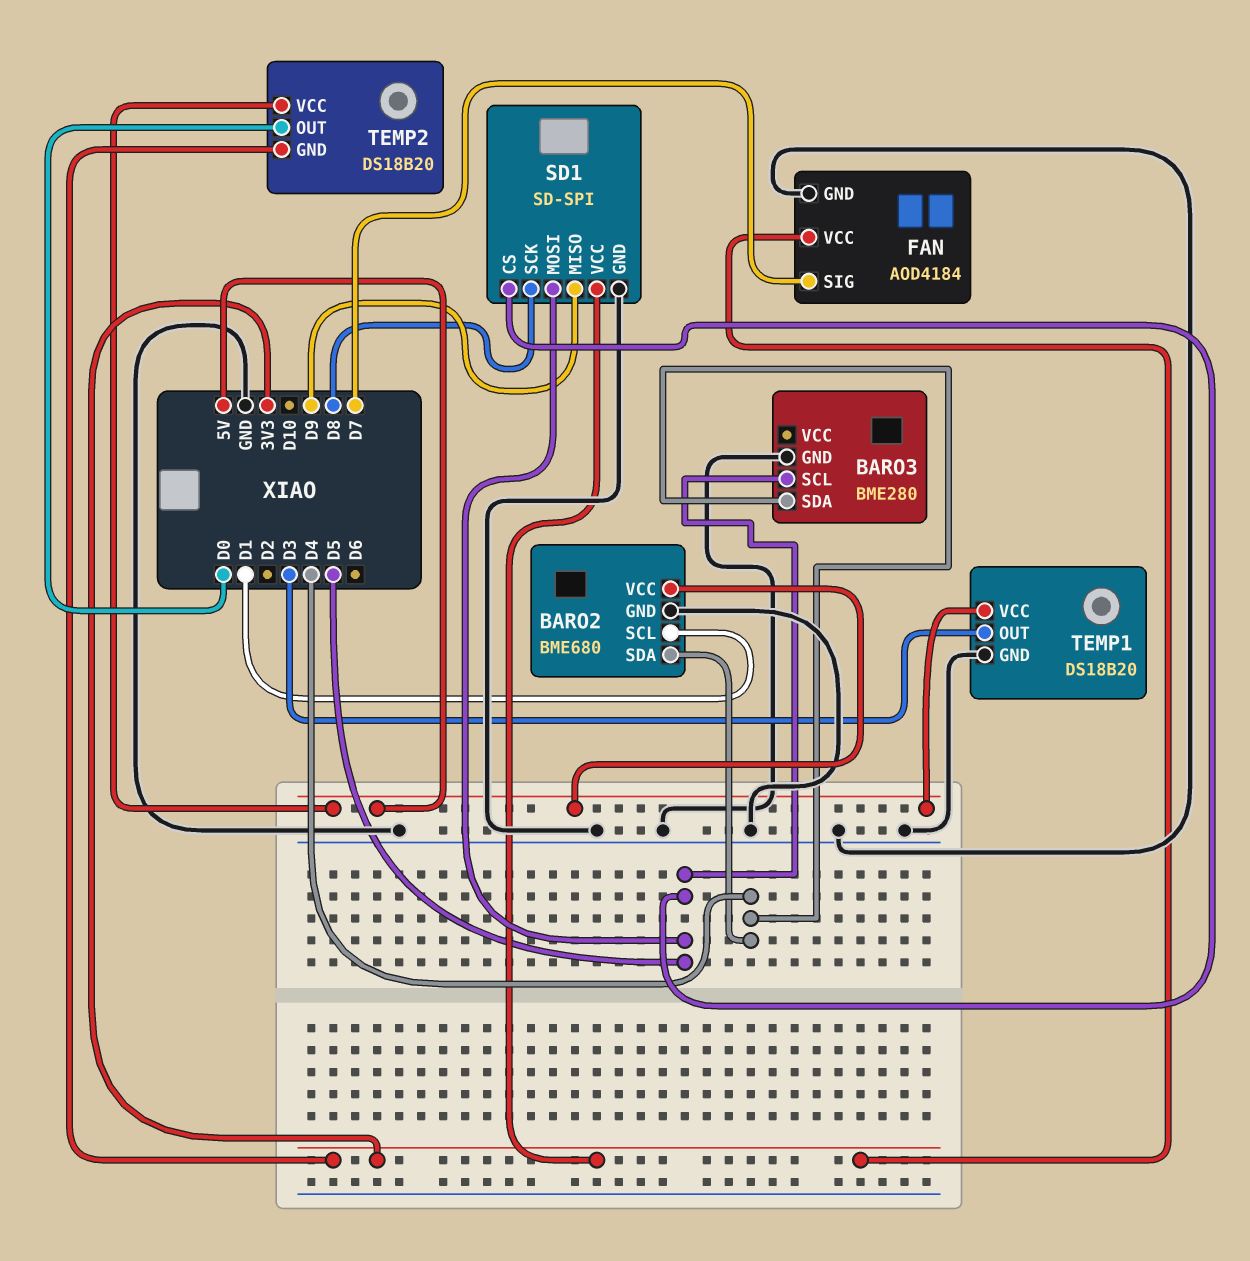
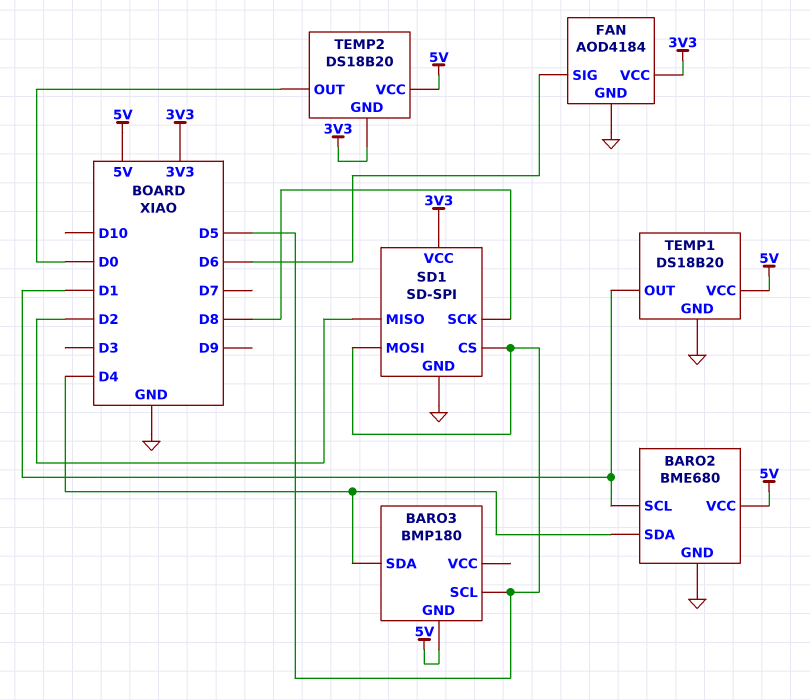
BARO3: BME280 -> BMP180
BARO3 pin GND: GND -> 5V
FAN pin SIG: D7 -> D6
SD1 pin MISO: D9 -> D2
TEMP1 pin OUT: D3 -> D1

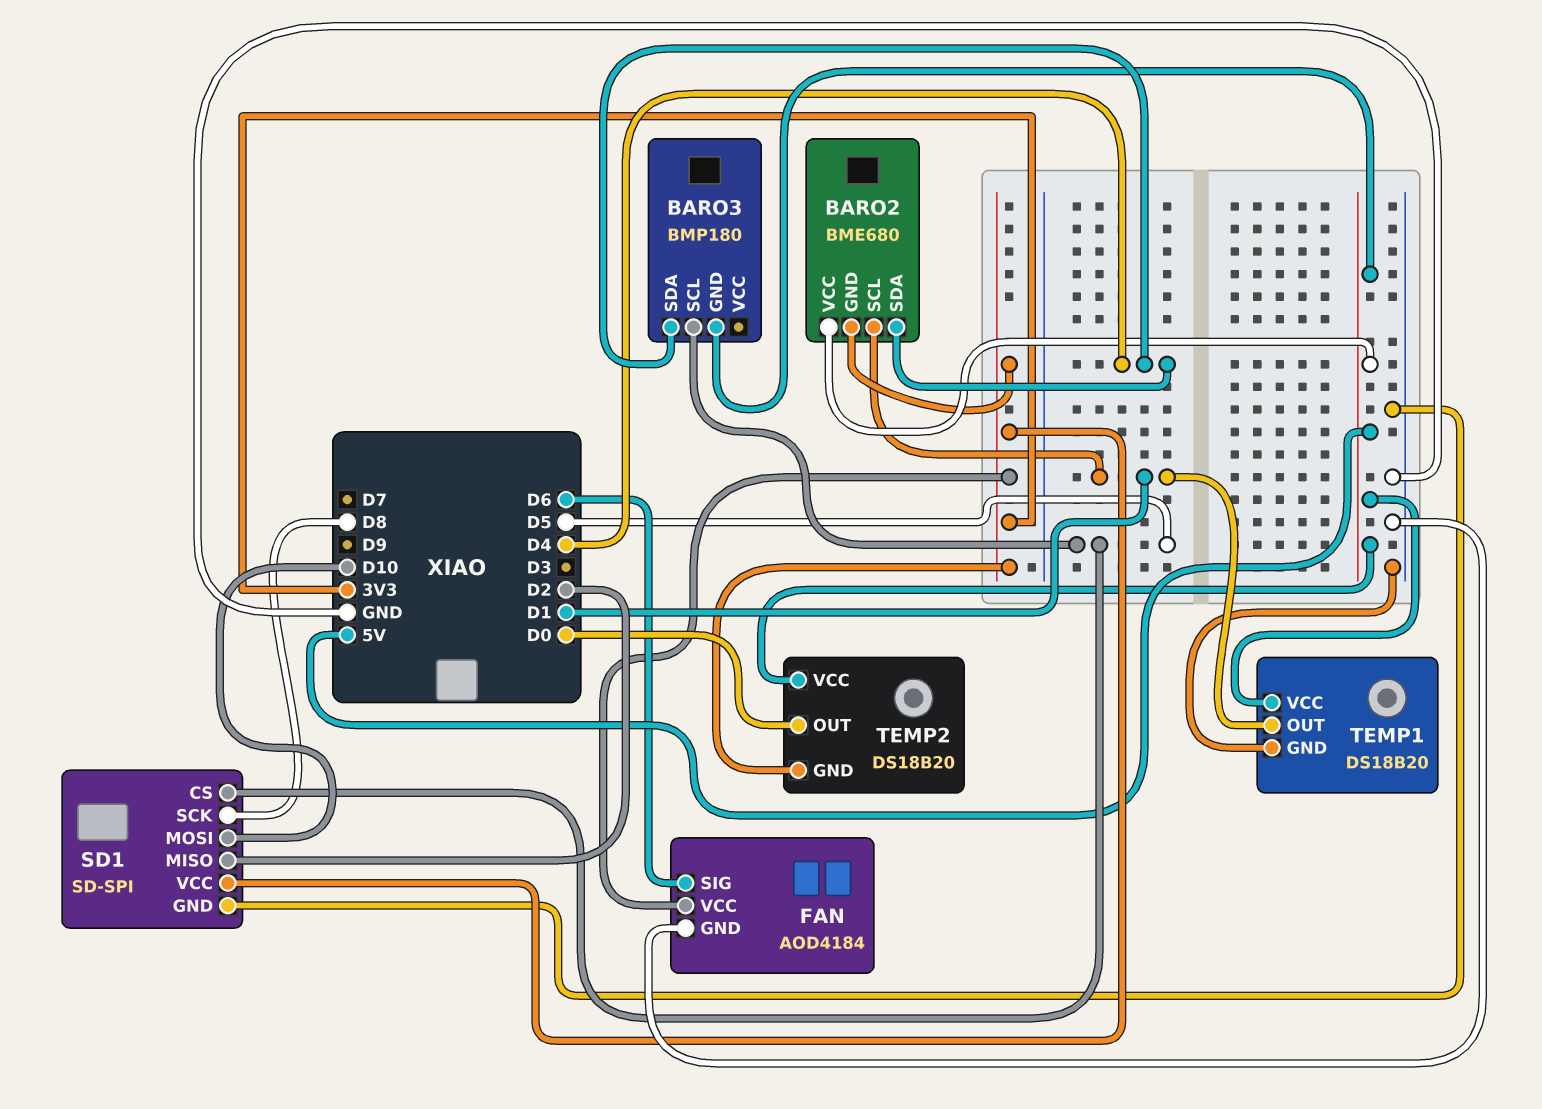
BARO2 pin GND: GND -> 3V3
SD1 pin MOSI: D5 -> D10

